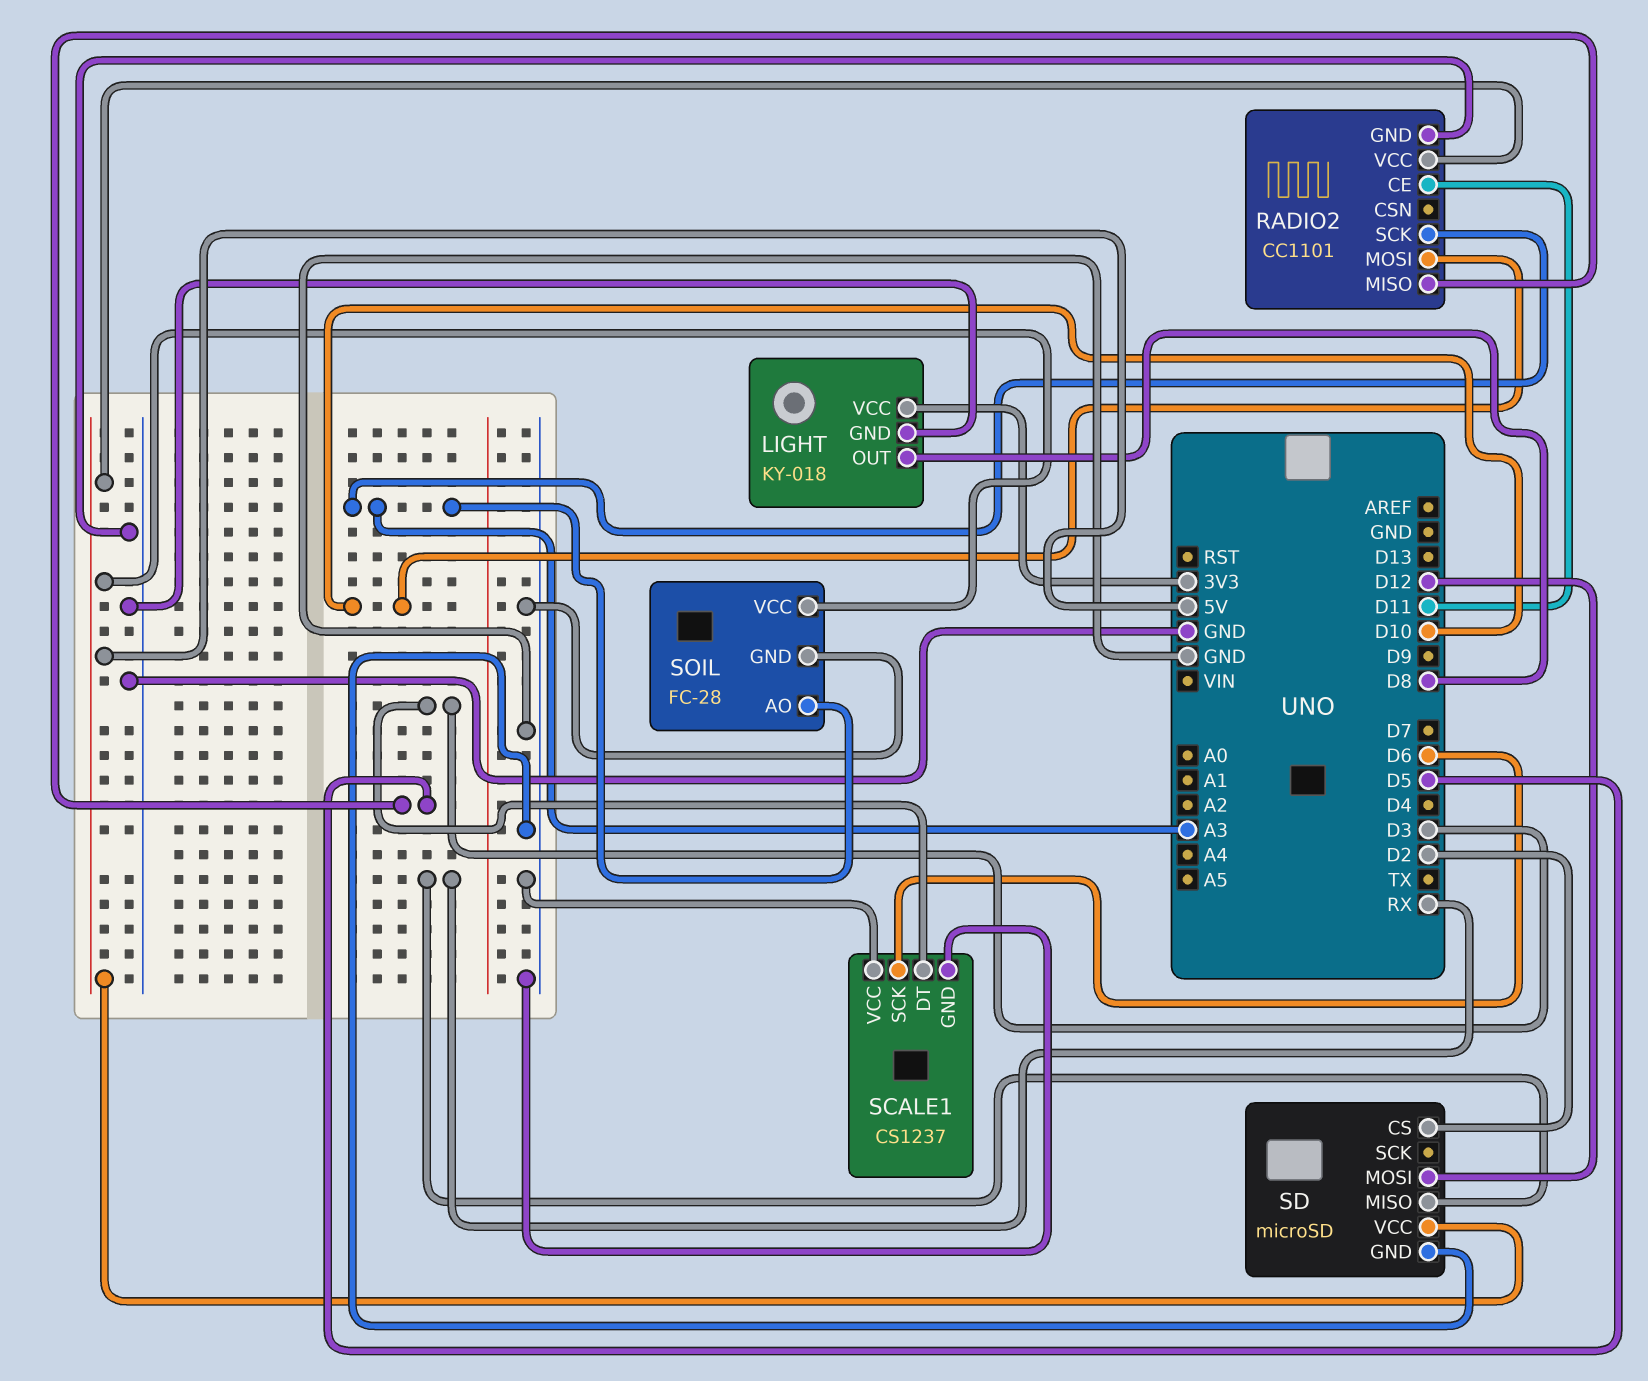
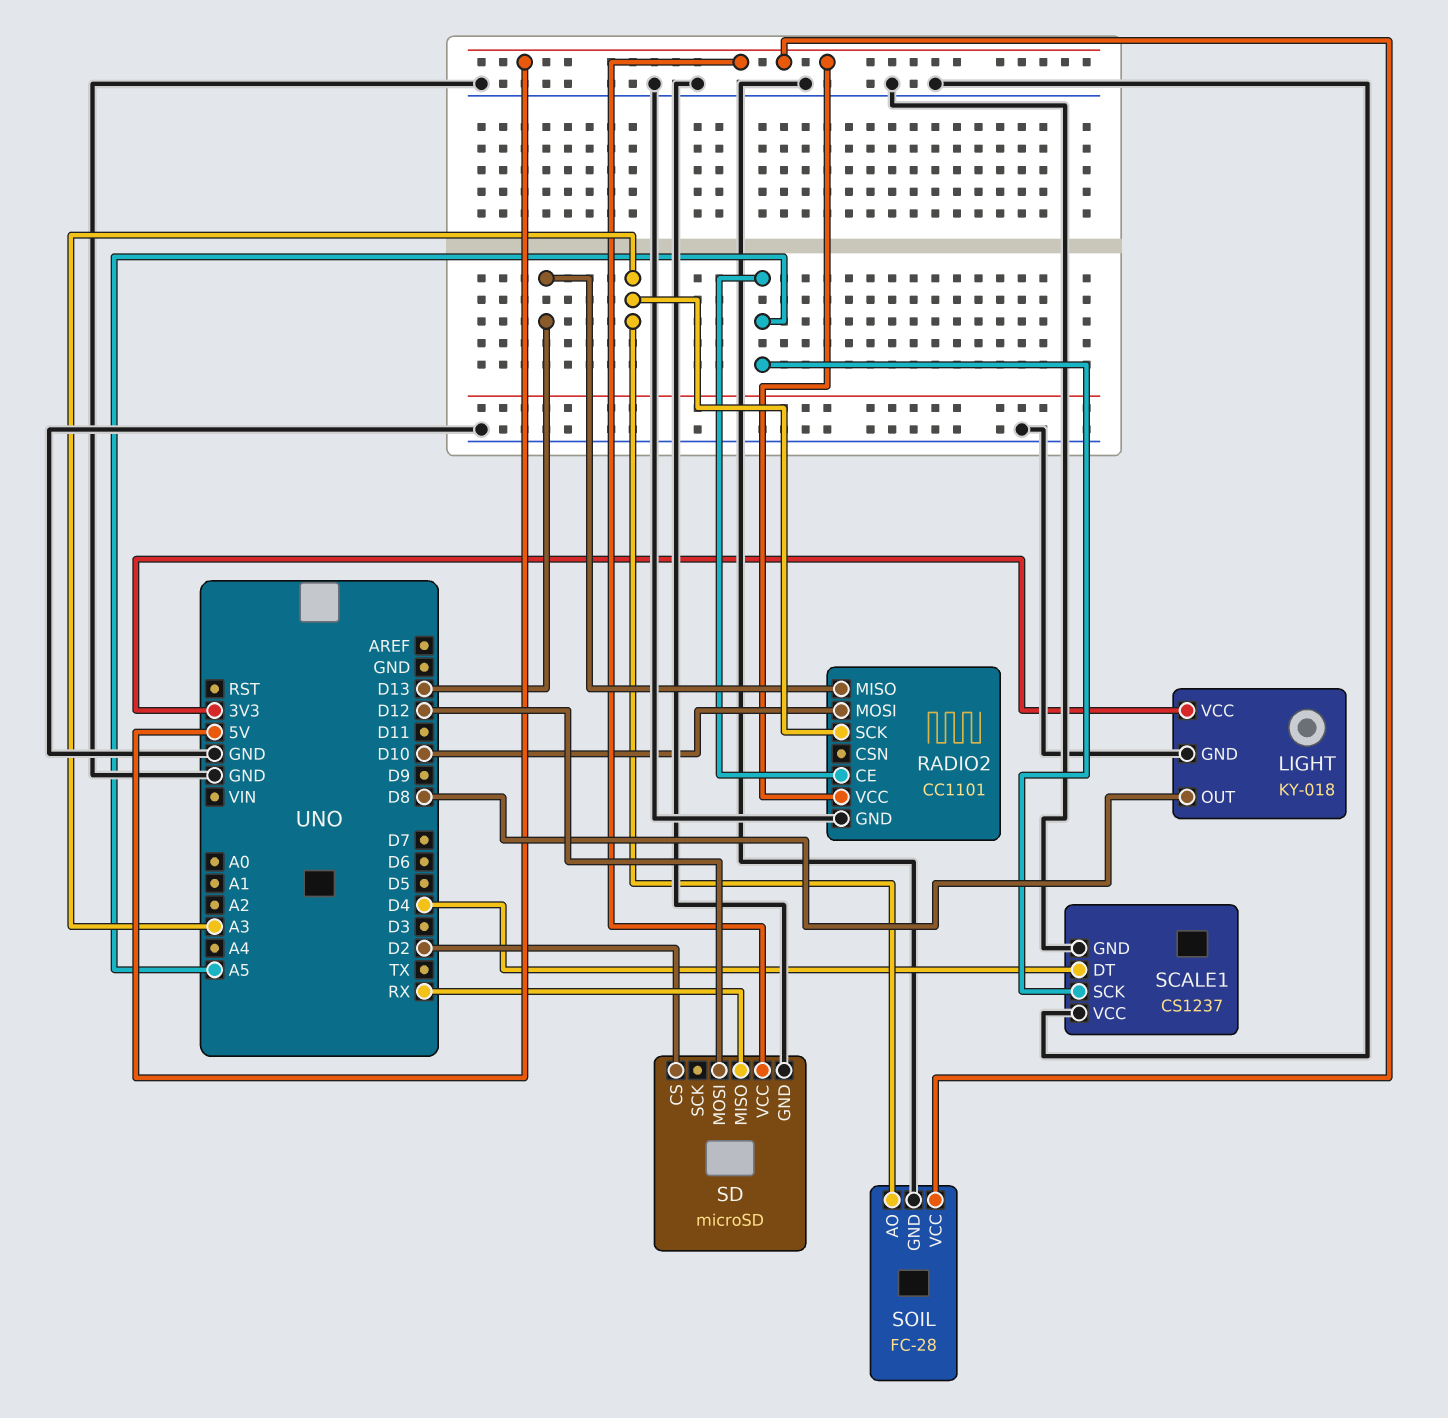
RADIO2 pin CE: D11 -> A5
RADIO2 pin MISO: D5 -> D13
SCALE1 pin DT: D3 -> D4
SCALE1 pin SCK: D6 -> A5

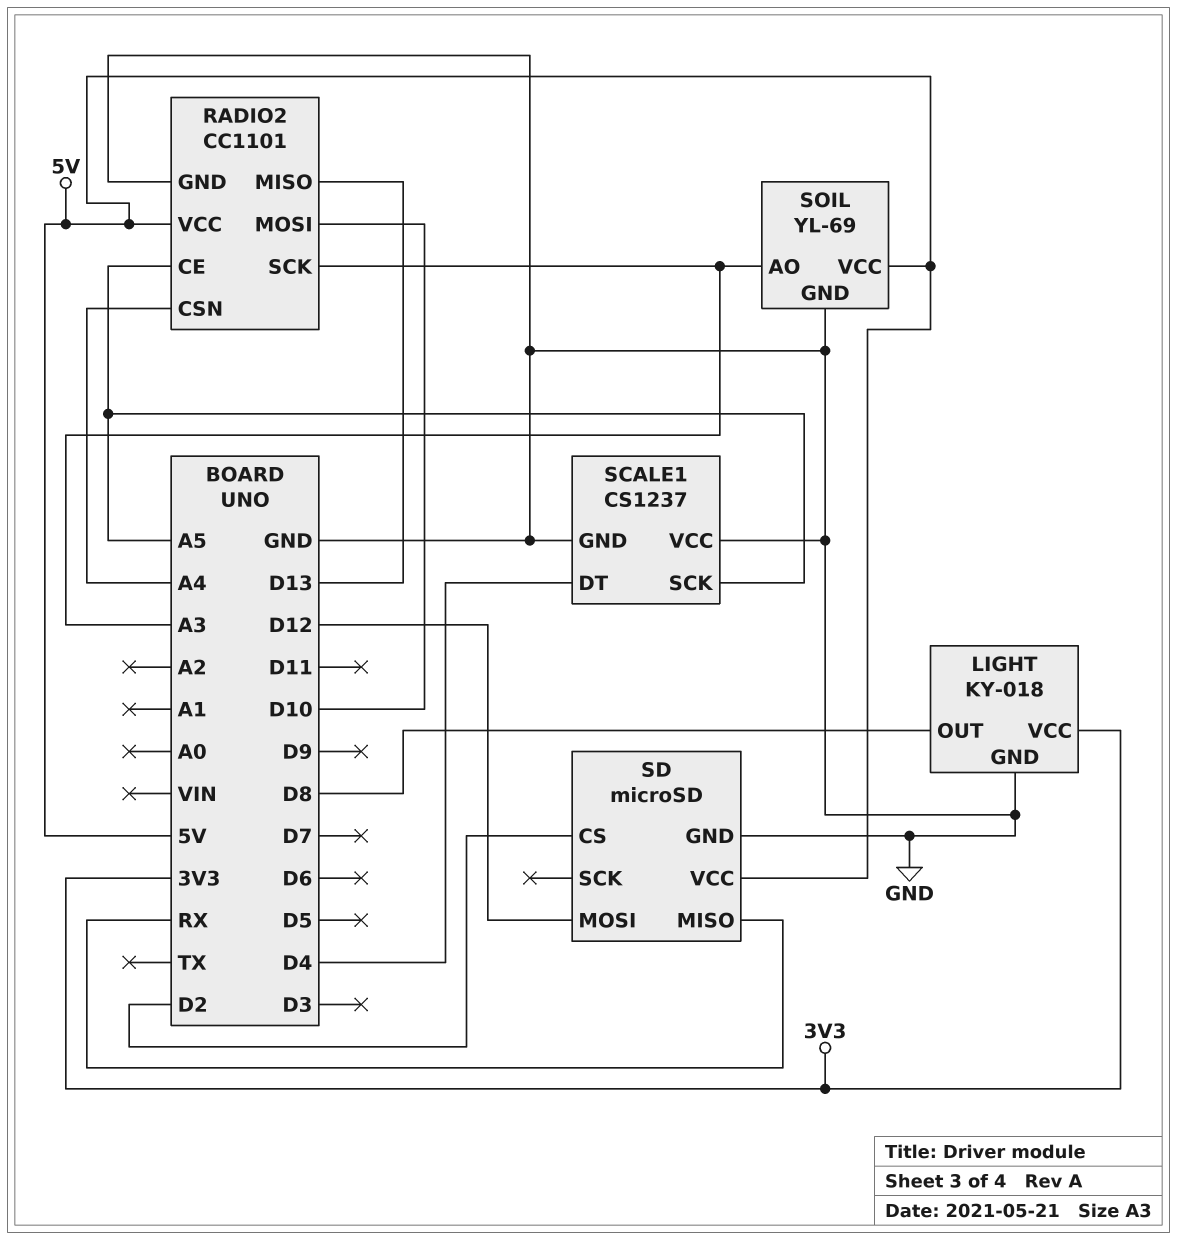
RADIO2 pin CSN: none -> A4
SOIL: FC-28 -> YL-69

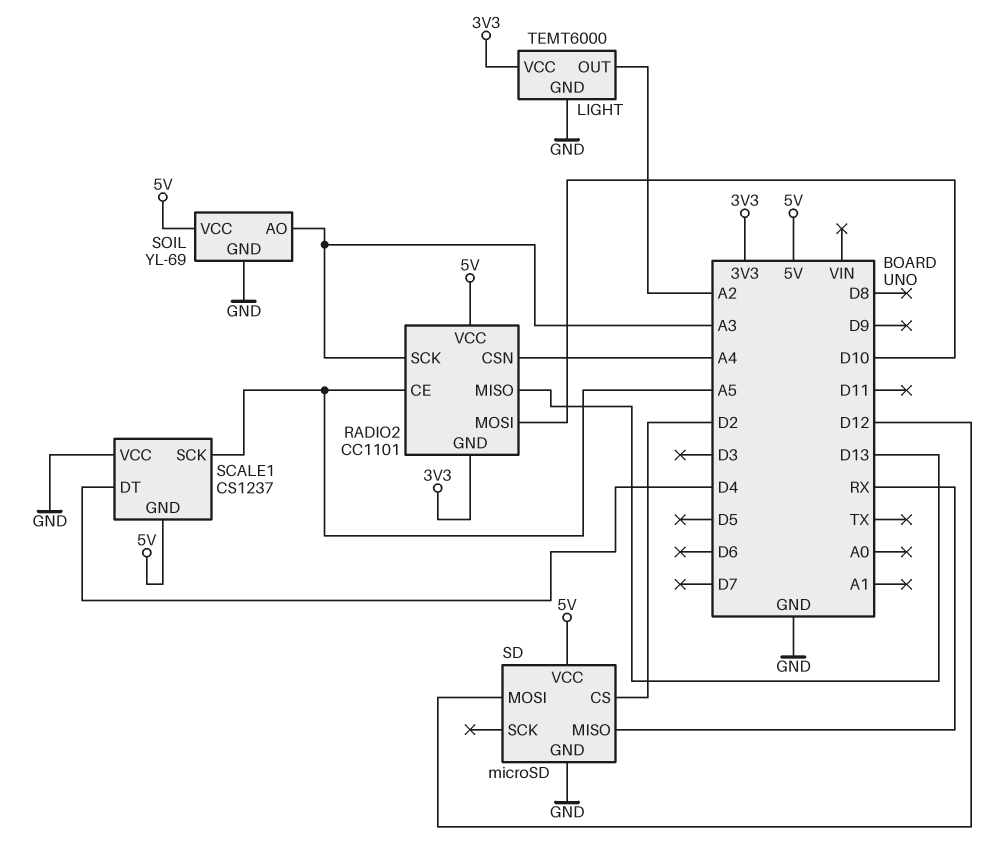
LIGHT: KY-018 -> TEMT6000
LIGHT pin OUT: D8 -> A2
RADIO2 pin GND: GND -> 3V3
SCALE1 pin GND: GND -> 5V

